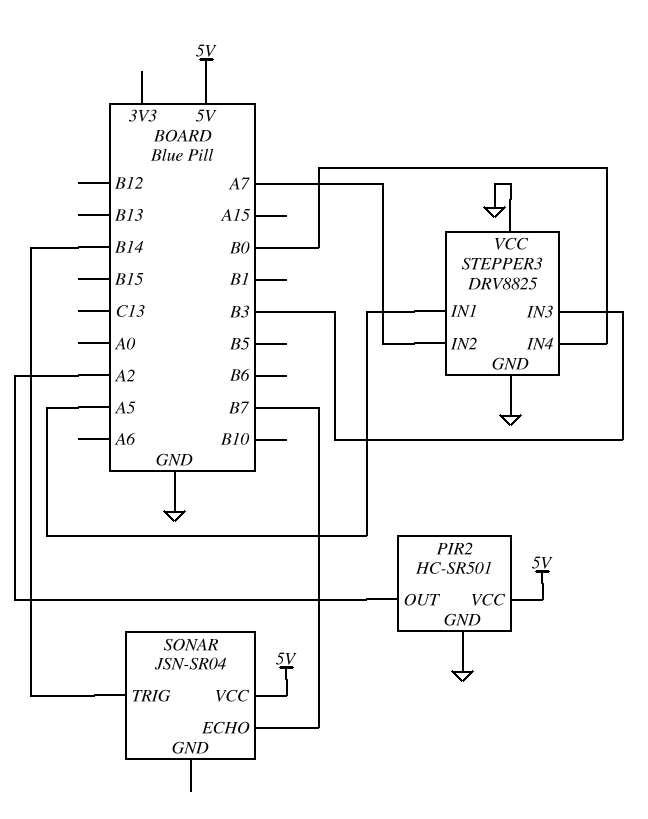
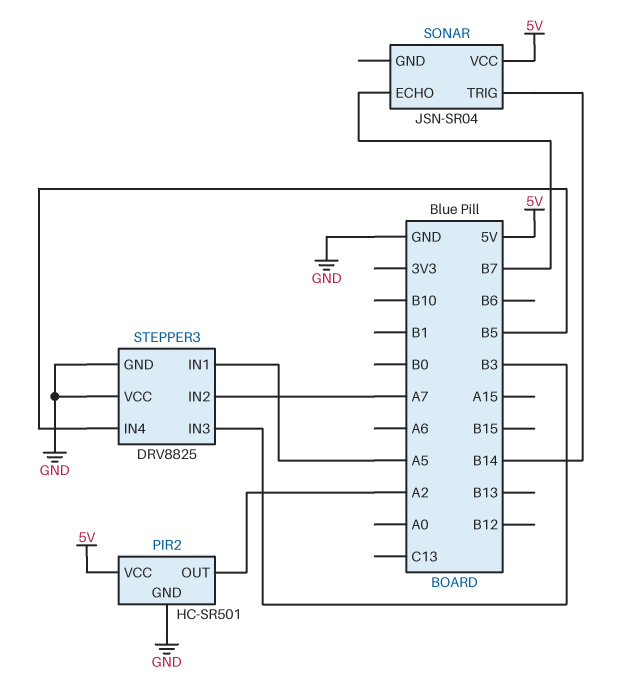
STEPPER3 pin IN4: B0 -> B5

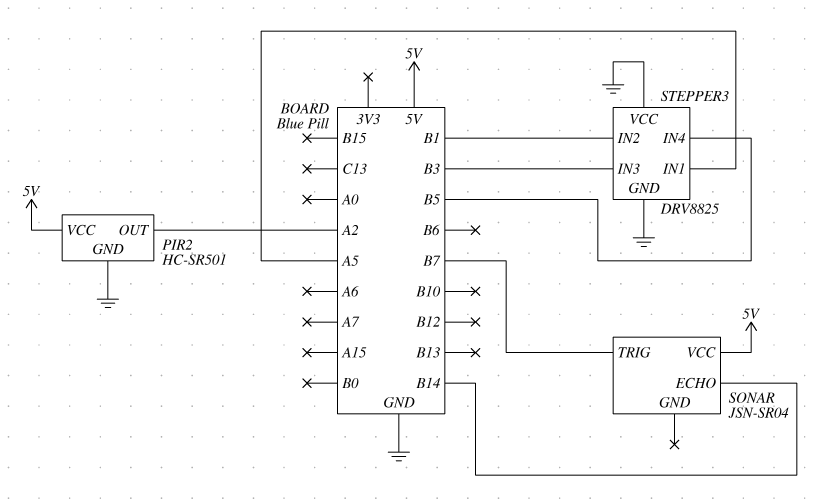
SONAR pin ECHO: B7 -> B14
SONAR pin TRIG: B14 -> B7
STEPPER3 pin IN2: A7 -> B1

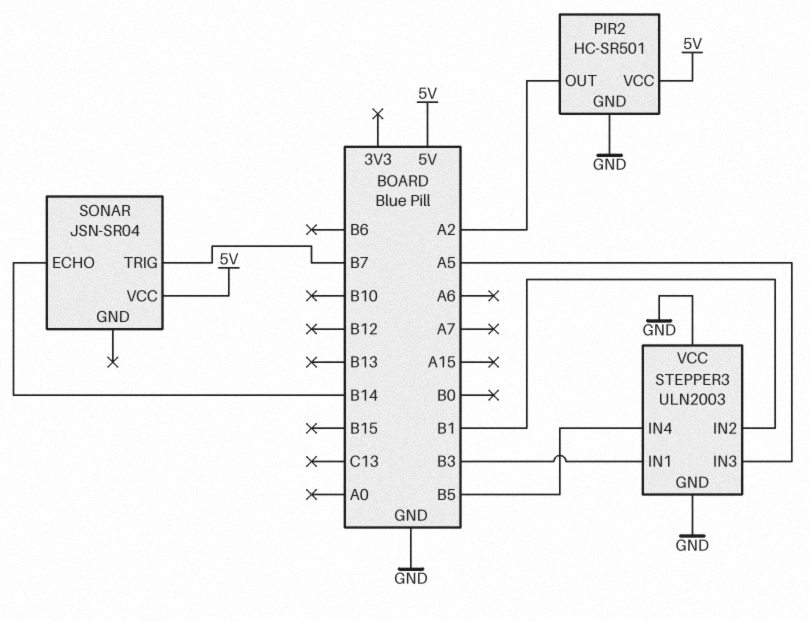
STEPPER3: DRV8825 -> ULN2003
STEPPER3 pin IN1: A5 -> B3
STEPPER3 pin IN3: B3 -> A5

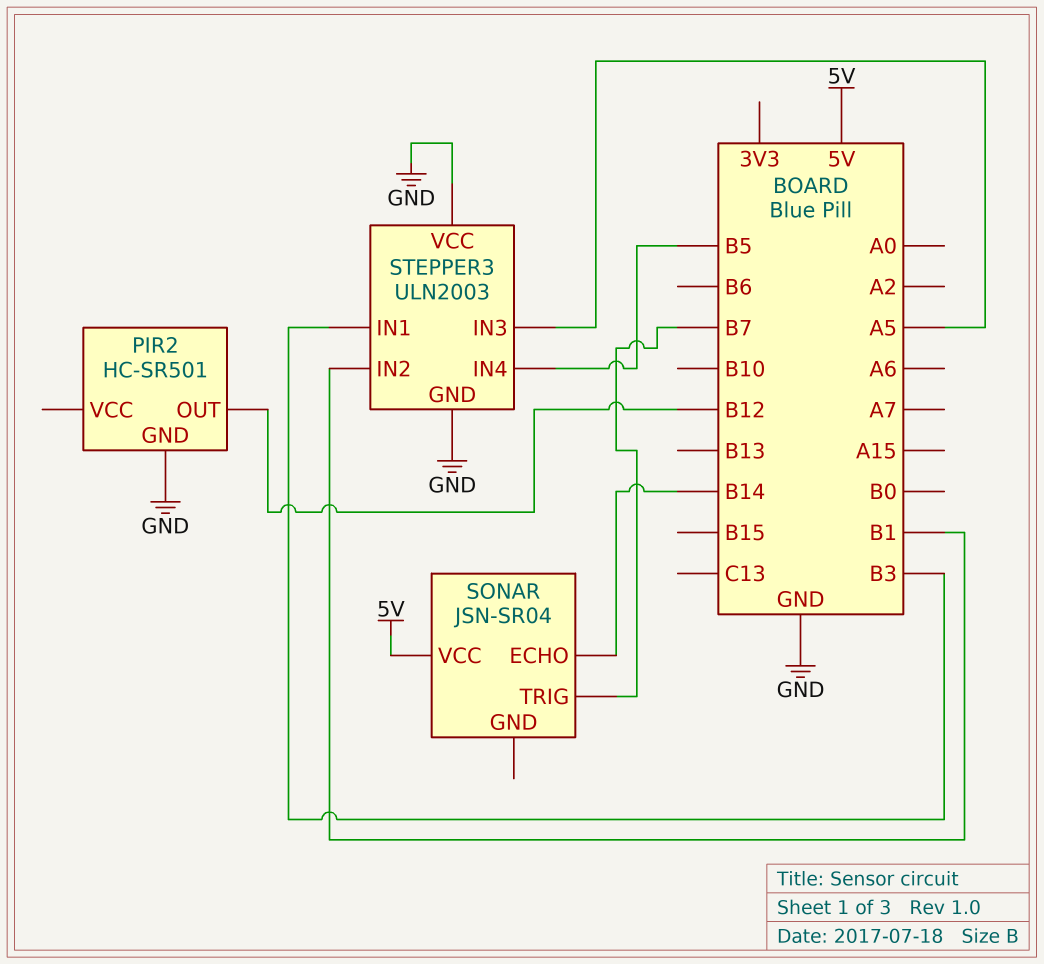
PIR2 pin OUT: A2 -> B12
PIR2 pin VCC: 5V -> none

